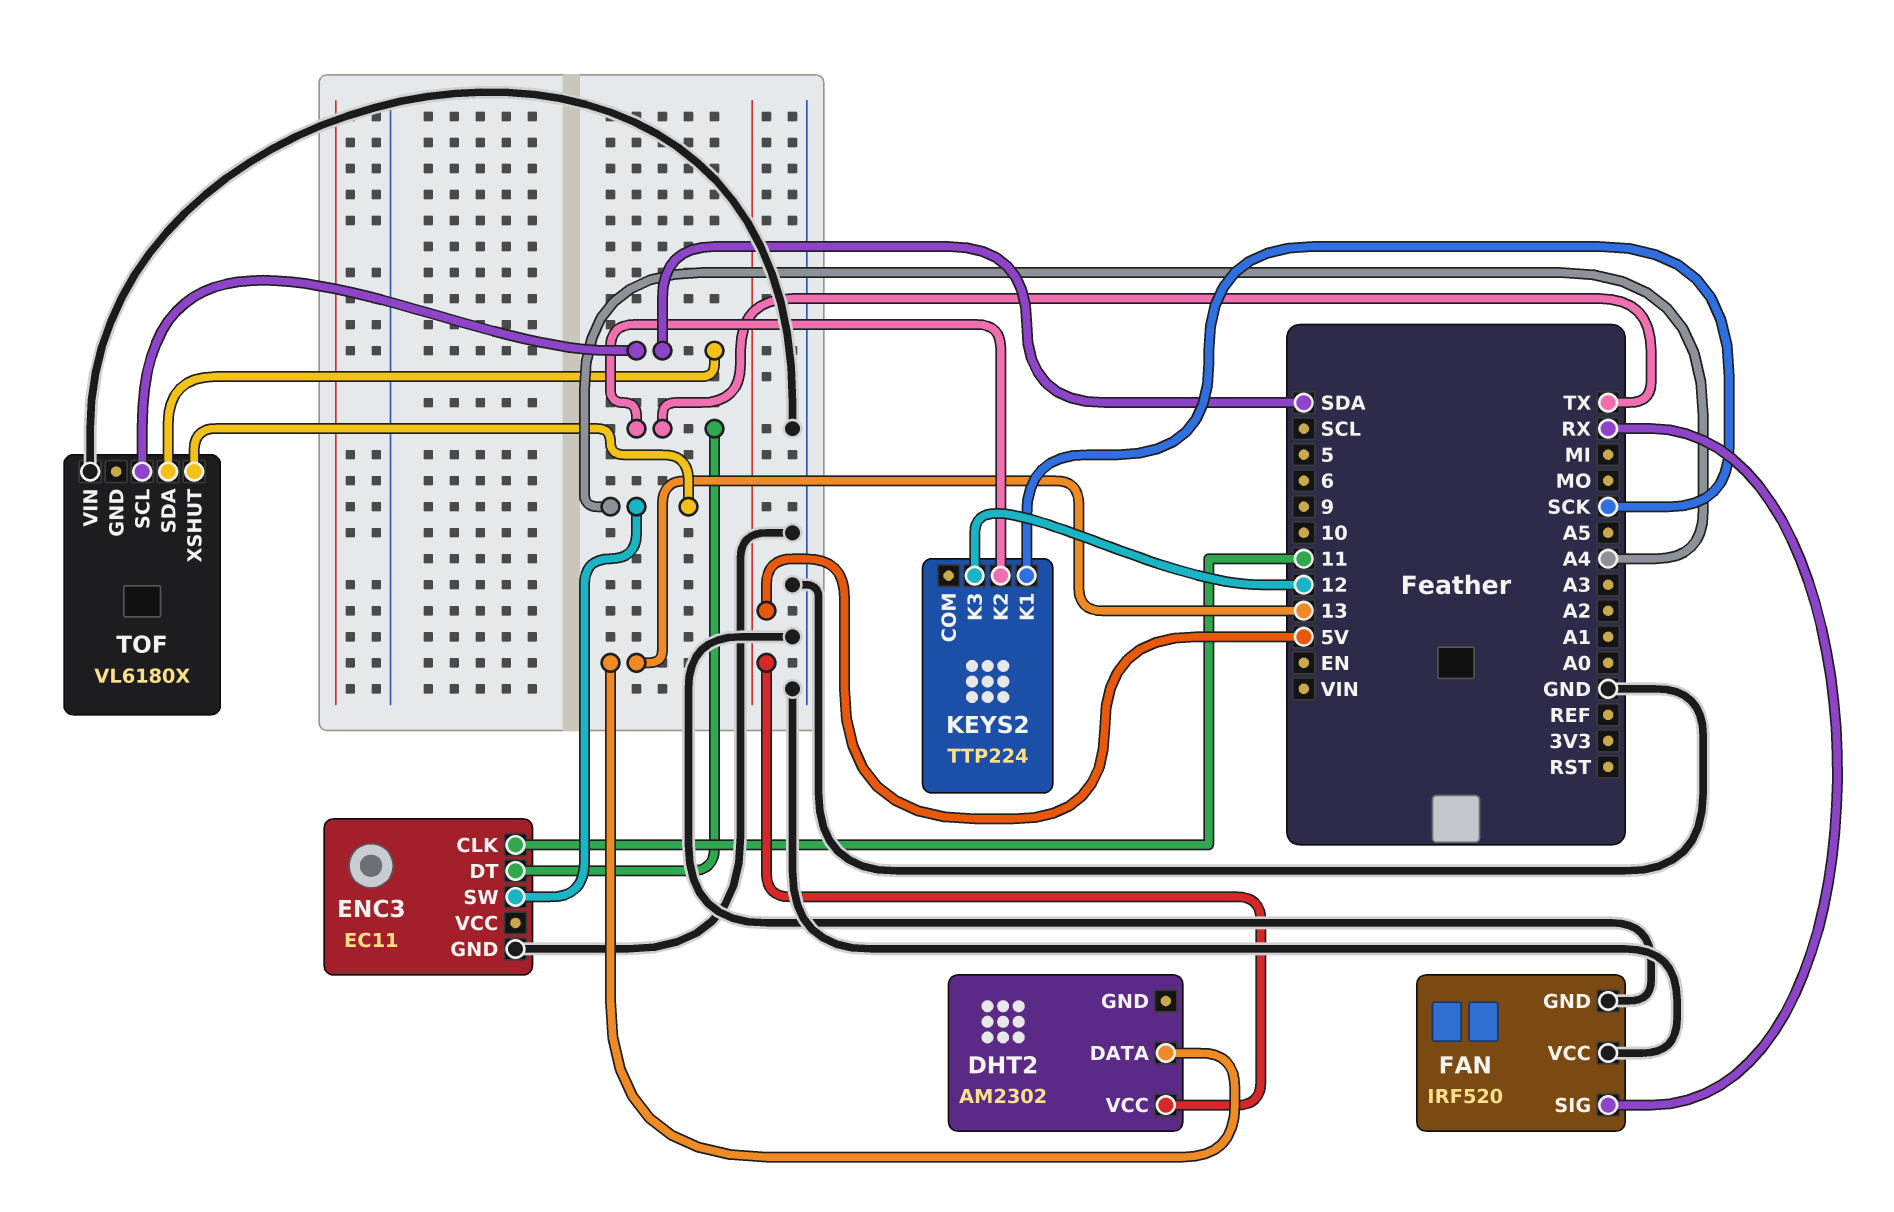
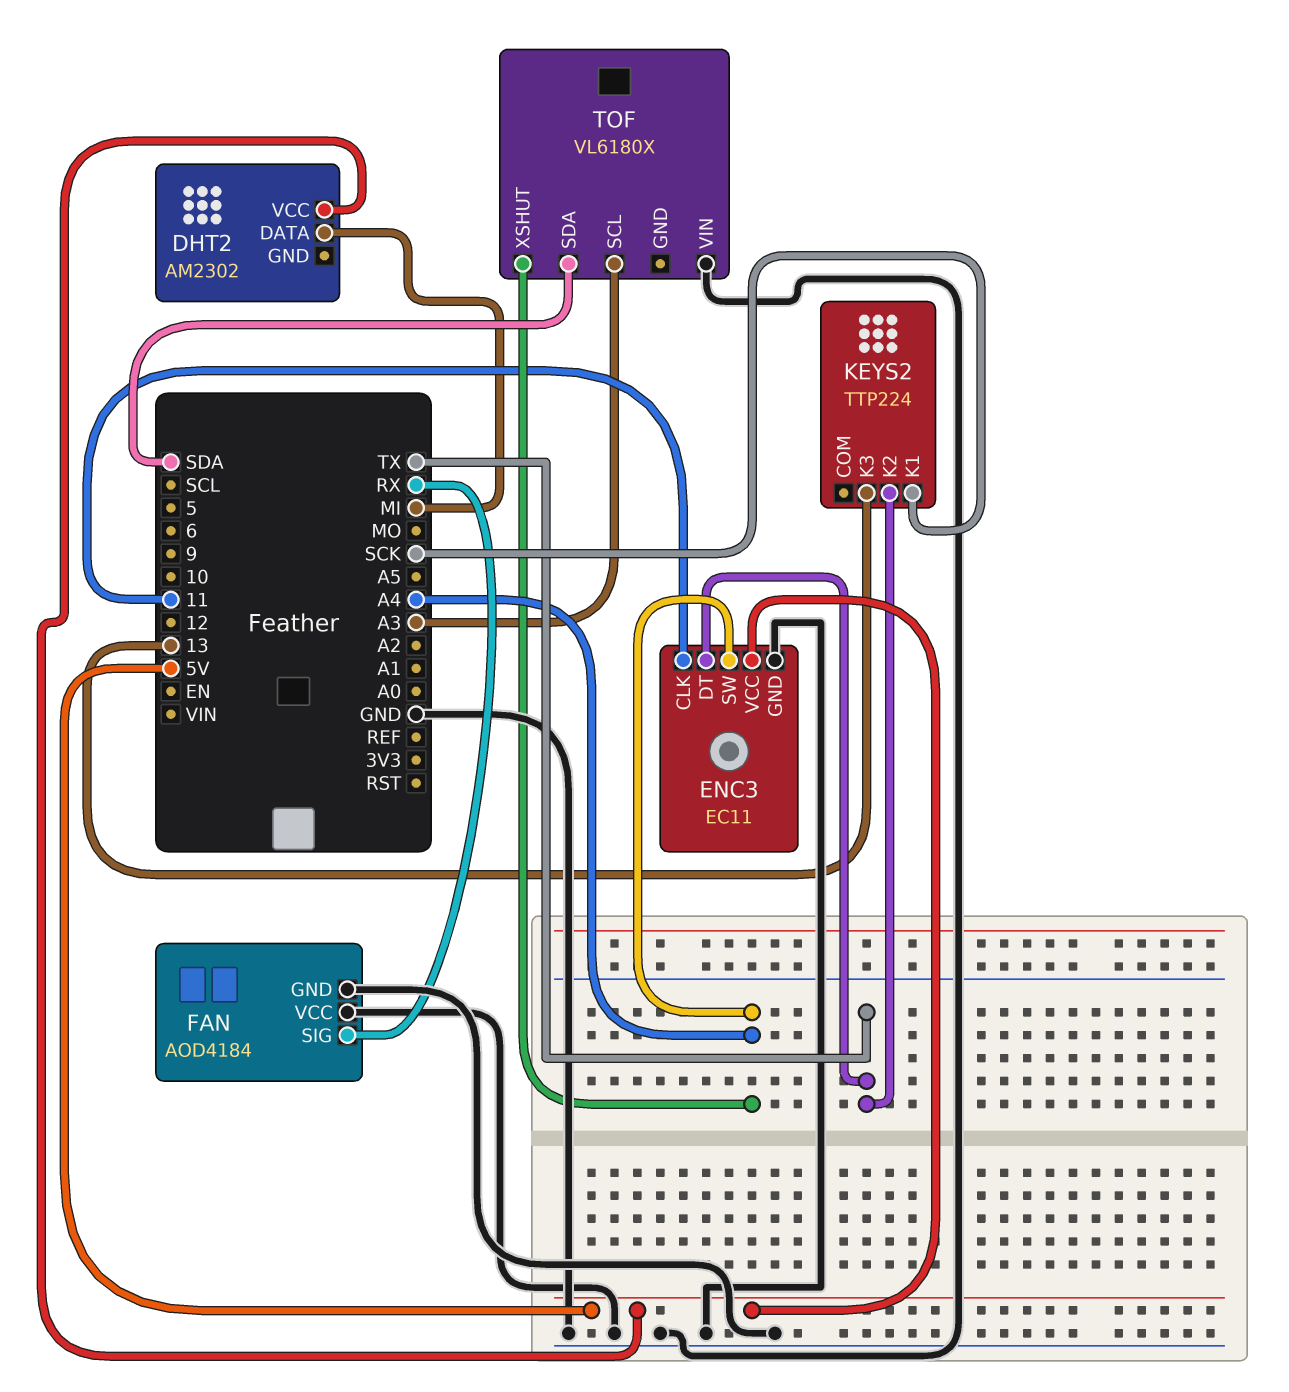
DHT2 pin DATA: 13 -> MI
ENC3 pin VCC: none -> 5V
FAN: IRF520 -> AOD4184
KEYS2 pin K3: 12 -> 13
TOF pin SCL: SDA -> A3

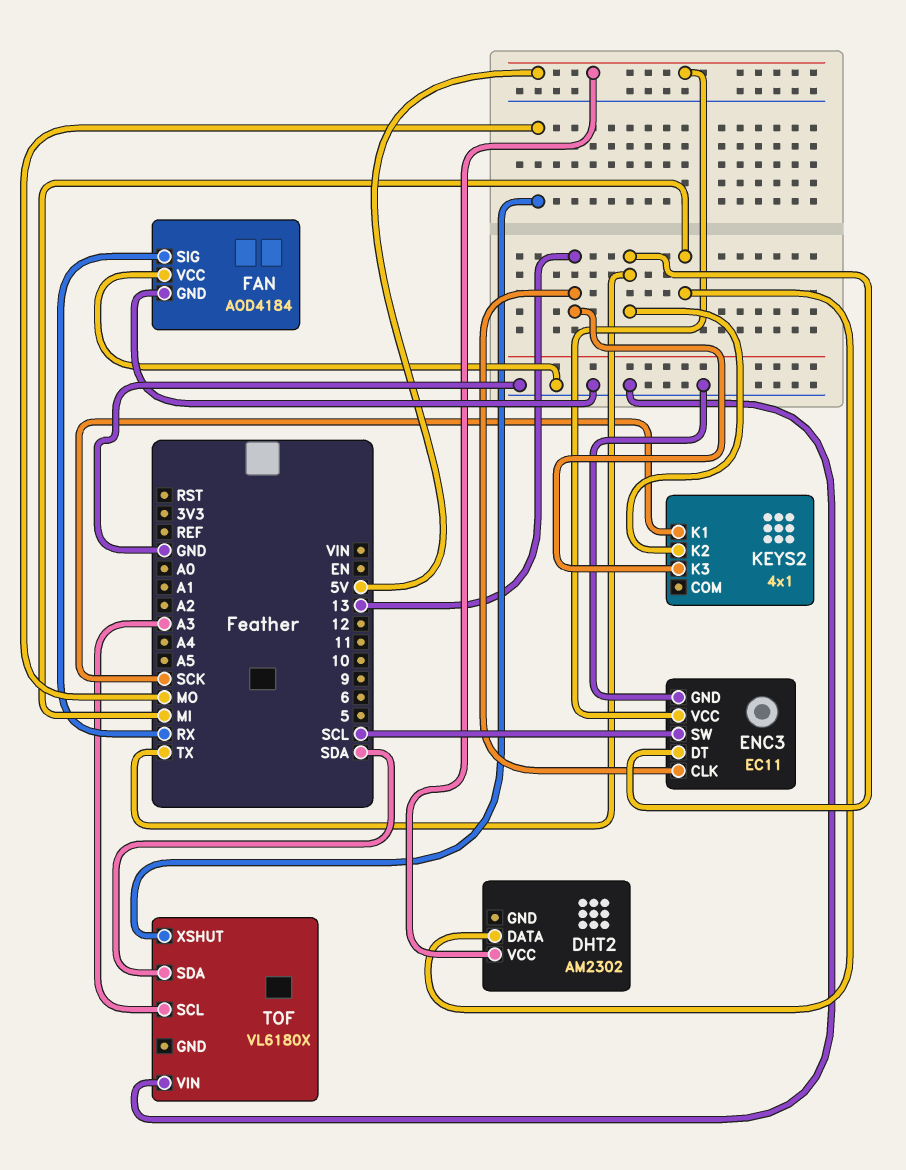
ENC3 pin CLK: 11 -> 13
ENC3 pin SW: A4 -> SCL
KEYS2: TTP224 -> 4x1
TOF pin XSHUT: A4 -> MO

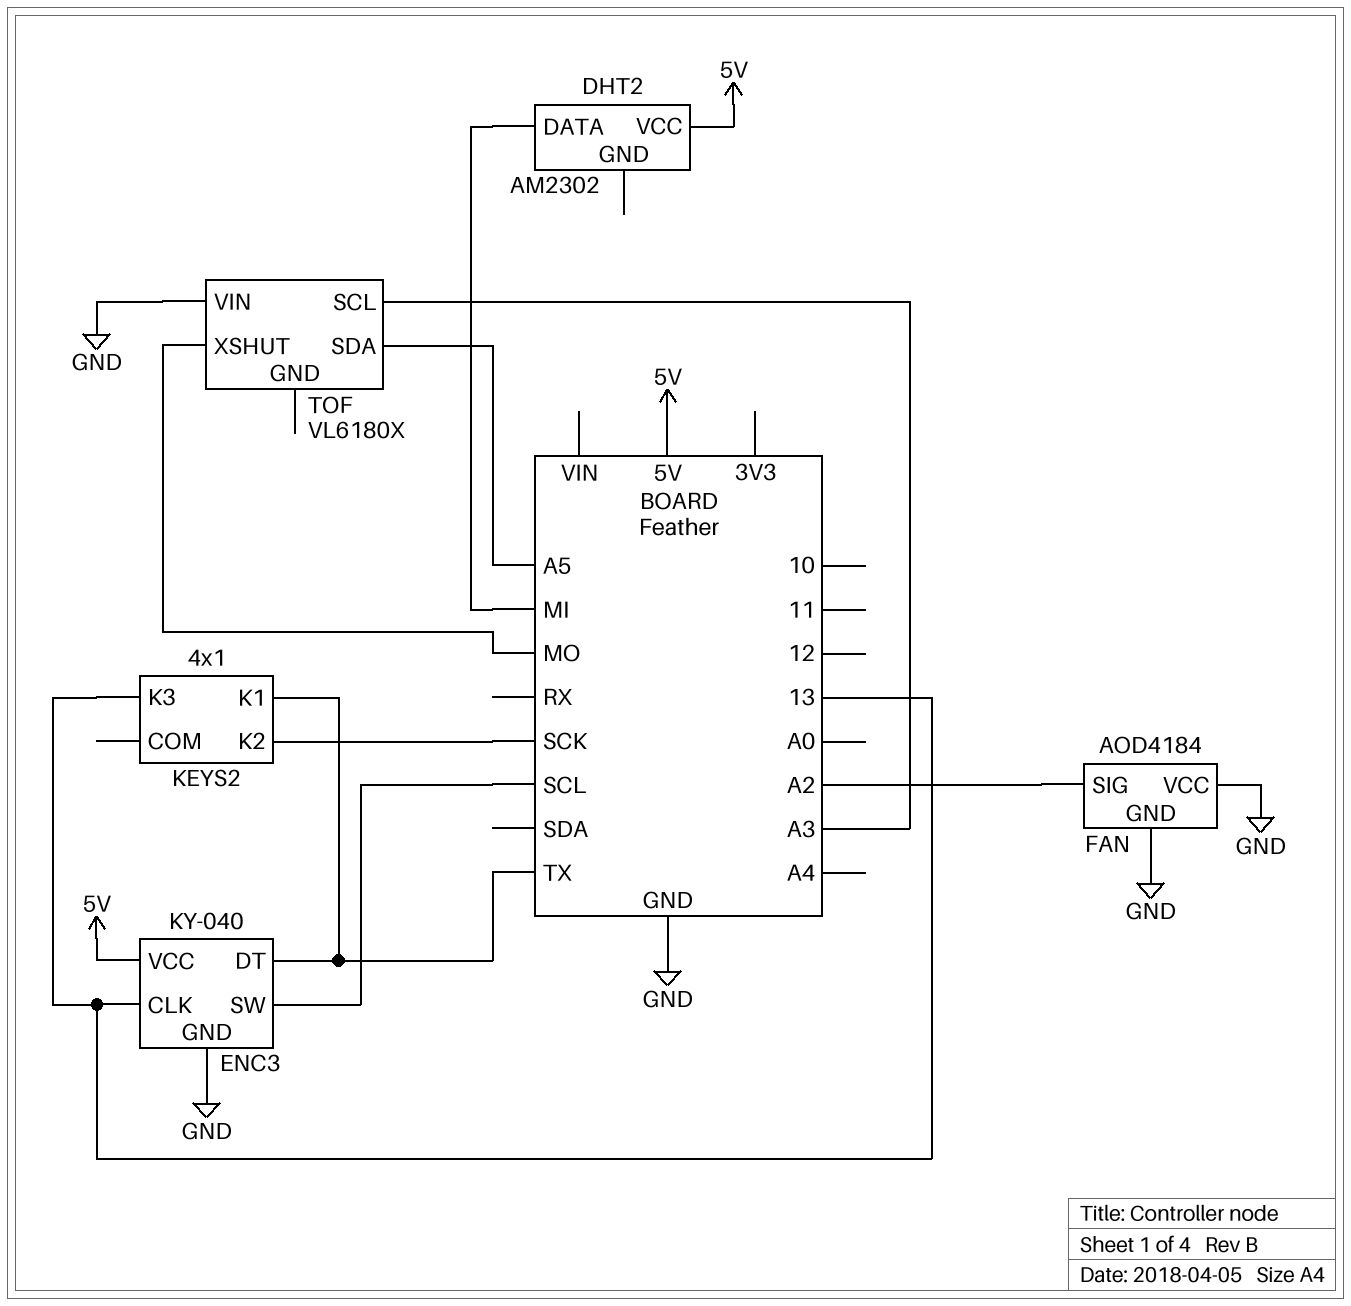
ENC3: EC11 -> KY-040
FAN pin SIG: RX -> A2
KEYS2 pin K1: SCK -> TX
KEYS2 pin K2: TX -> SCK
TOF pin SDA: SDA -> A5

